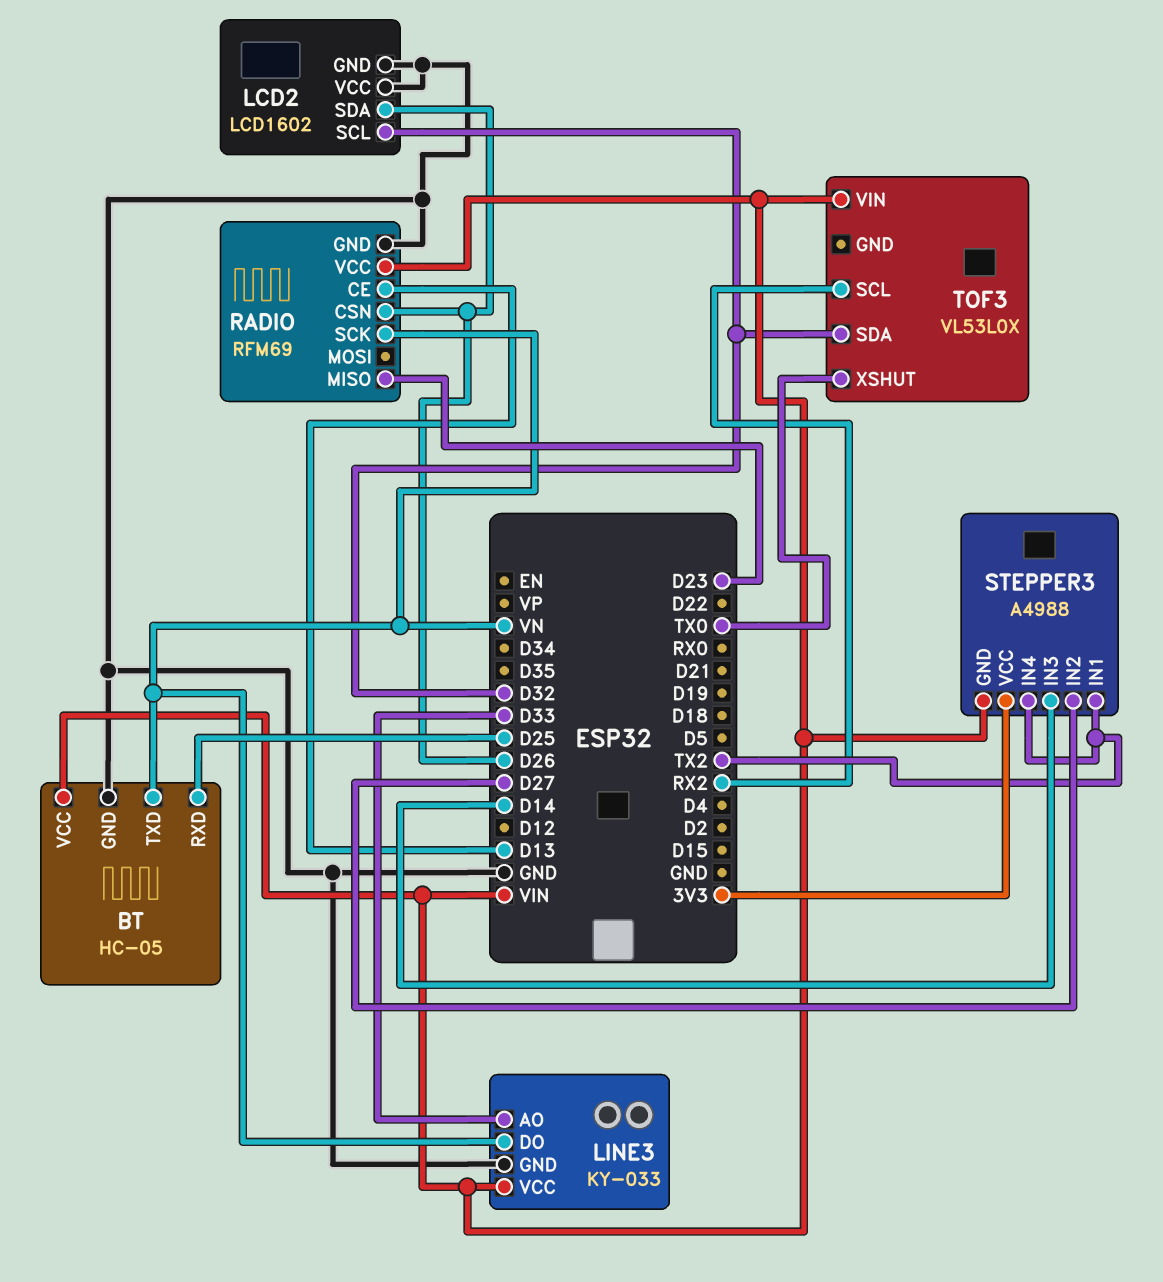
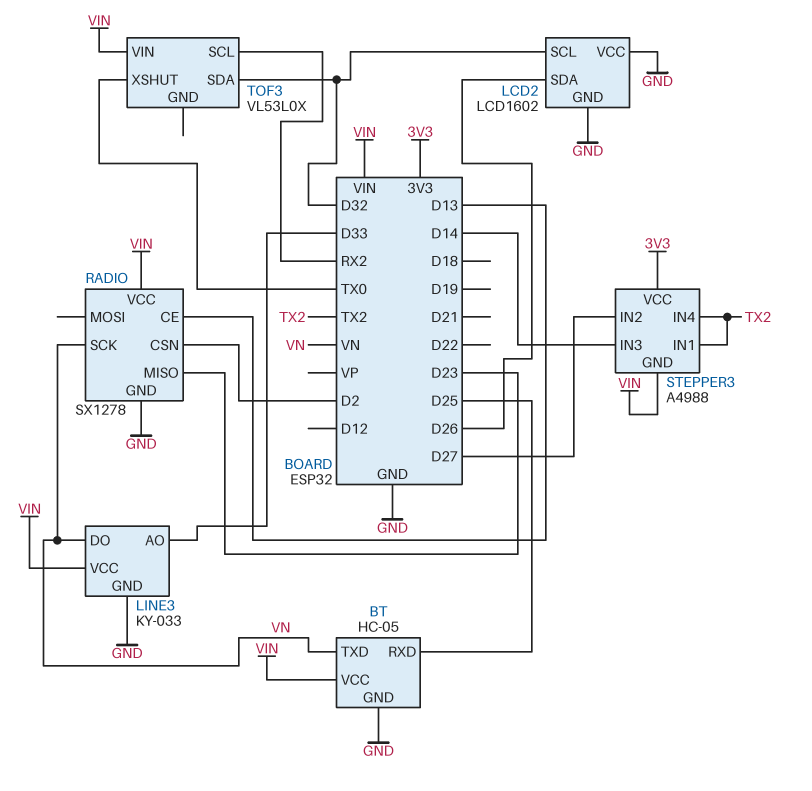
RADIO: RFM69 -> SX1278
RADIO pin CSN: D26 -> D2

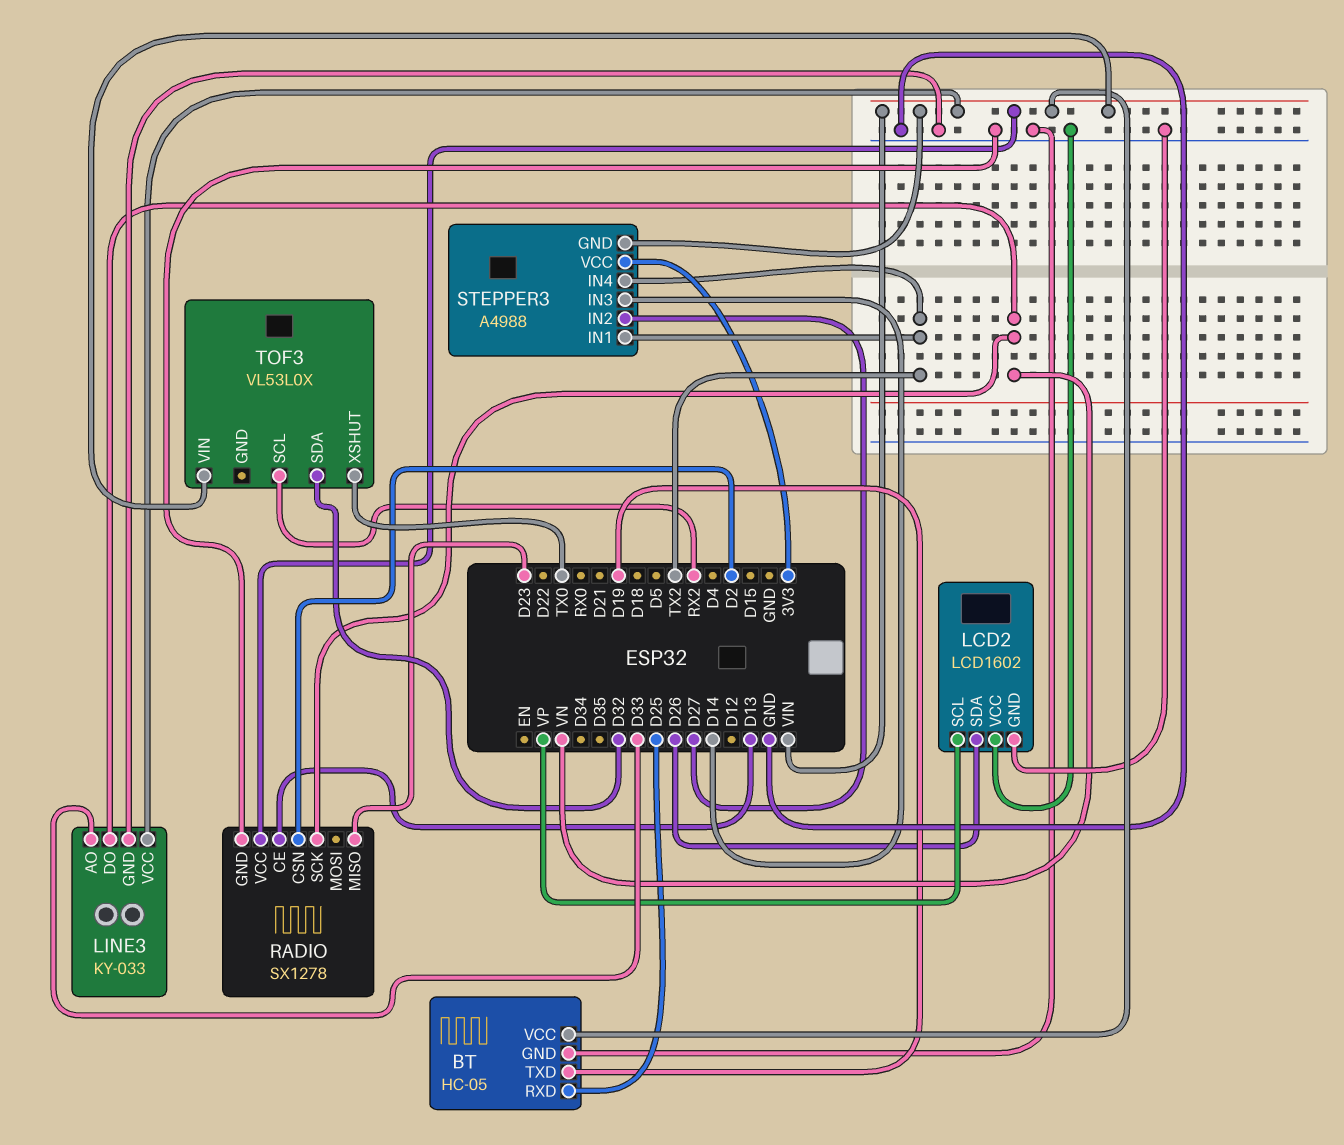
BT pin TXD: VN -> D19
LCD2 pin SCL: D32 -> VP

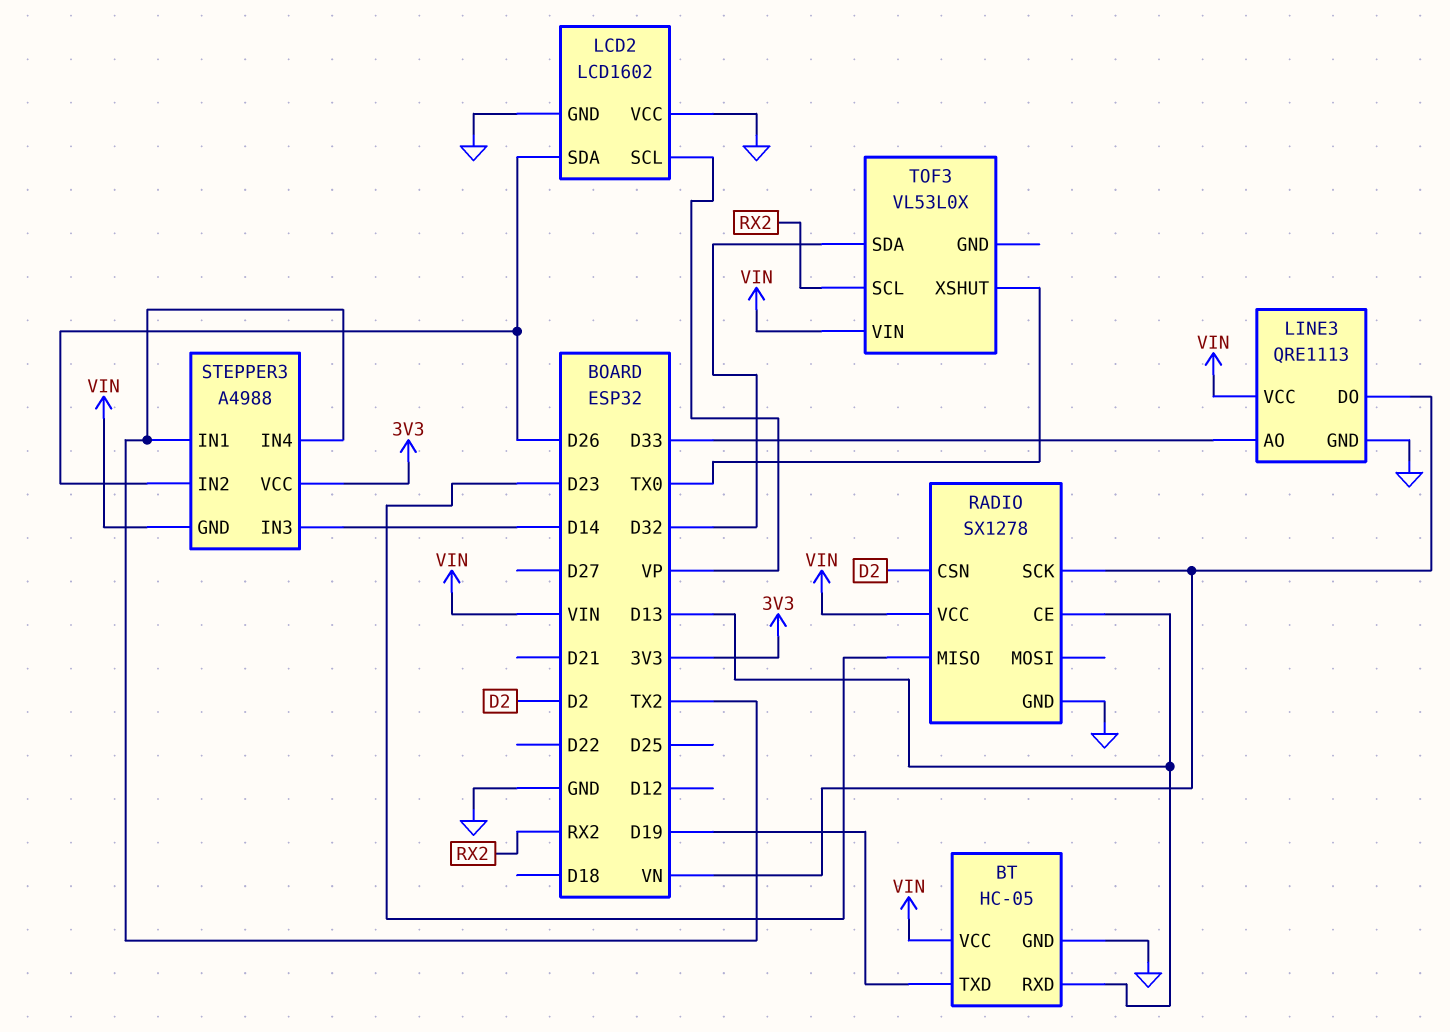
BT pin RXD: D25 -> D13
LINE3: KY-033 -> QRE1113
STEPPER3 pin IN2: D27 -> D26

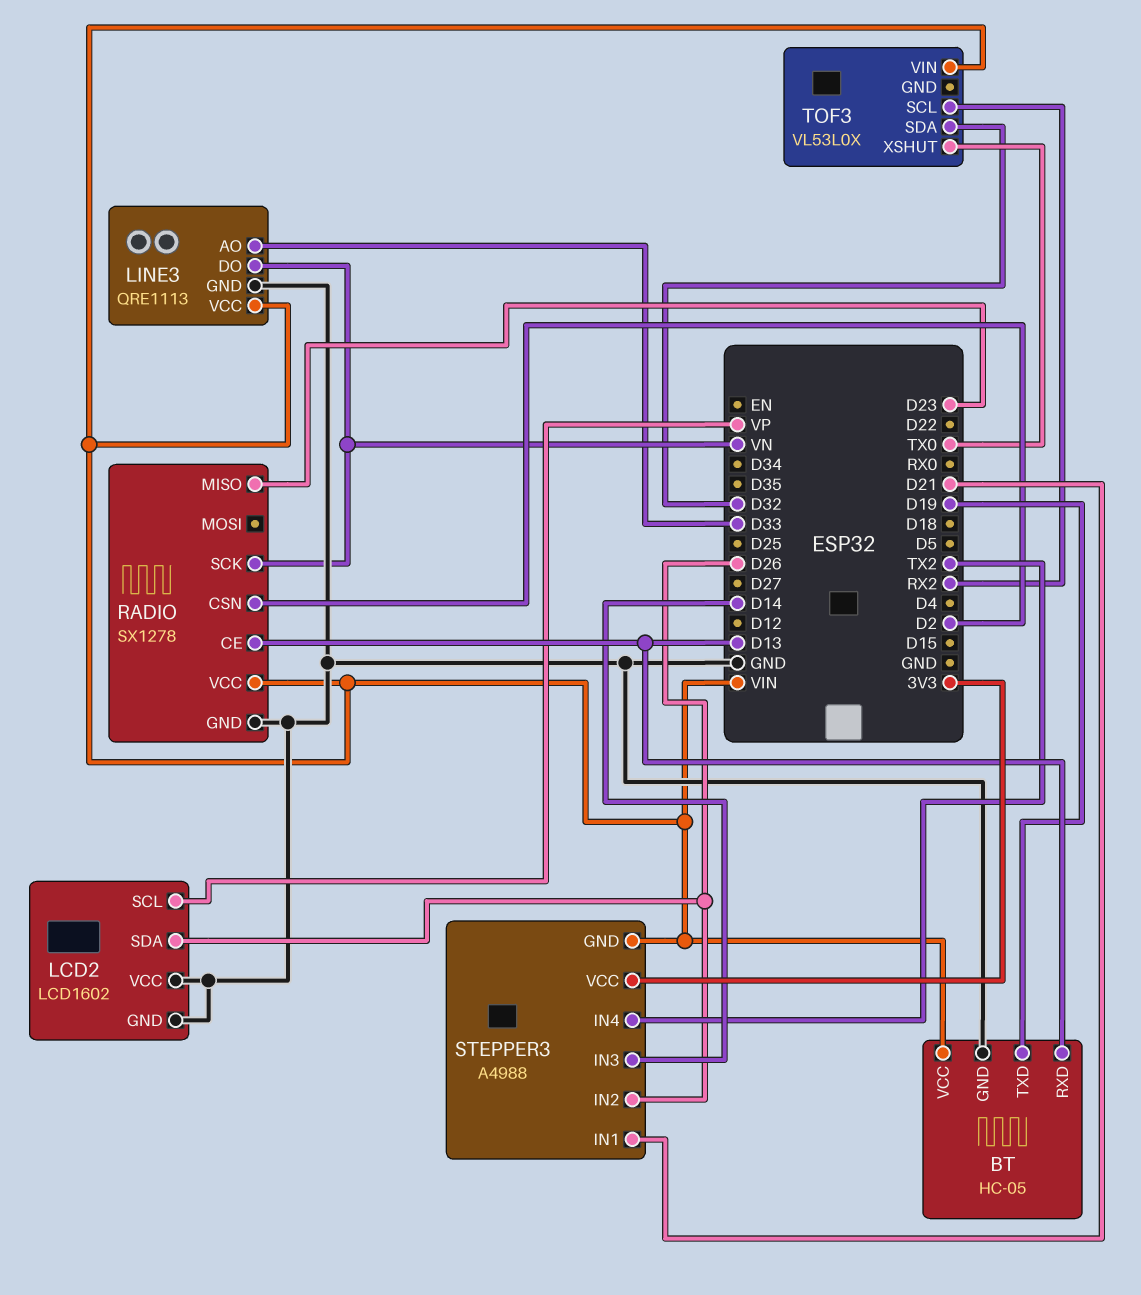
STEPPER3 pin IN1: TX2 -> D21

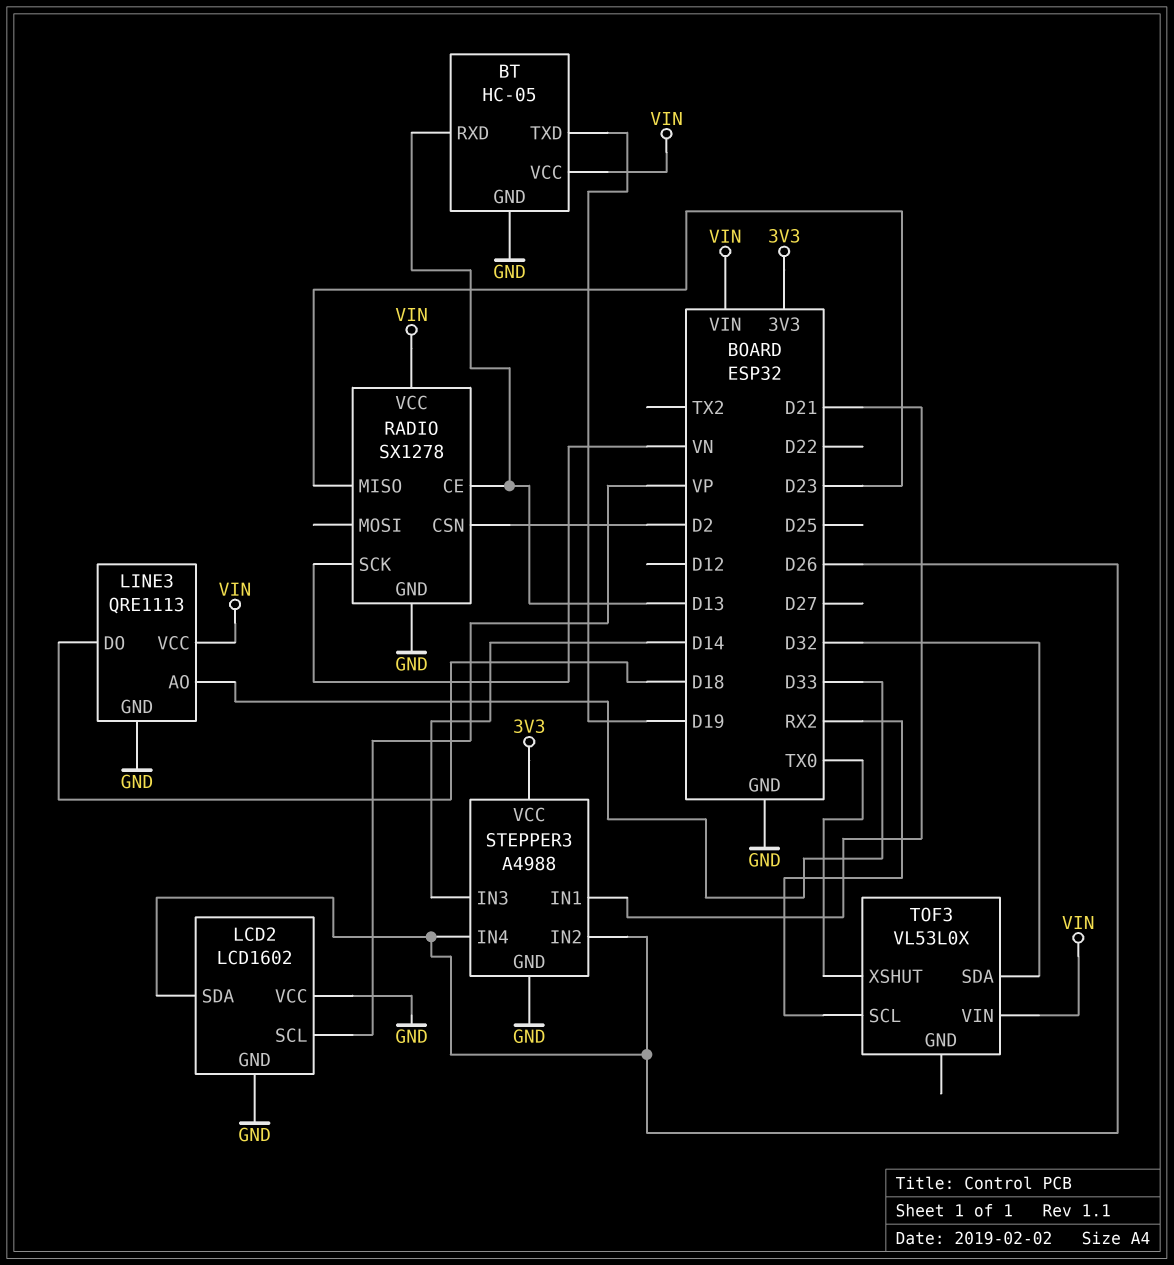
LINE3 pin DO: VN -> D18
STEPPER3 pin GND: VIN -> GND
STEPPER3 pin IN4: TX2 -> D26

